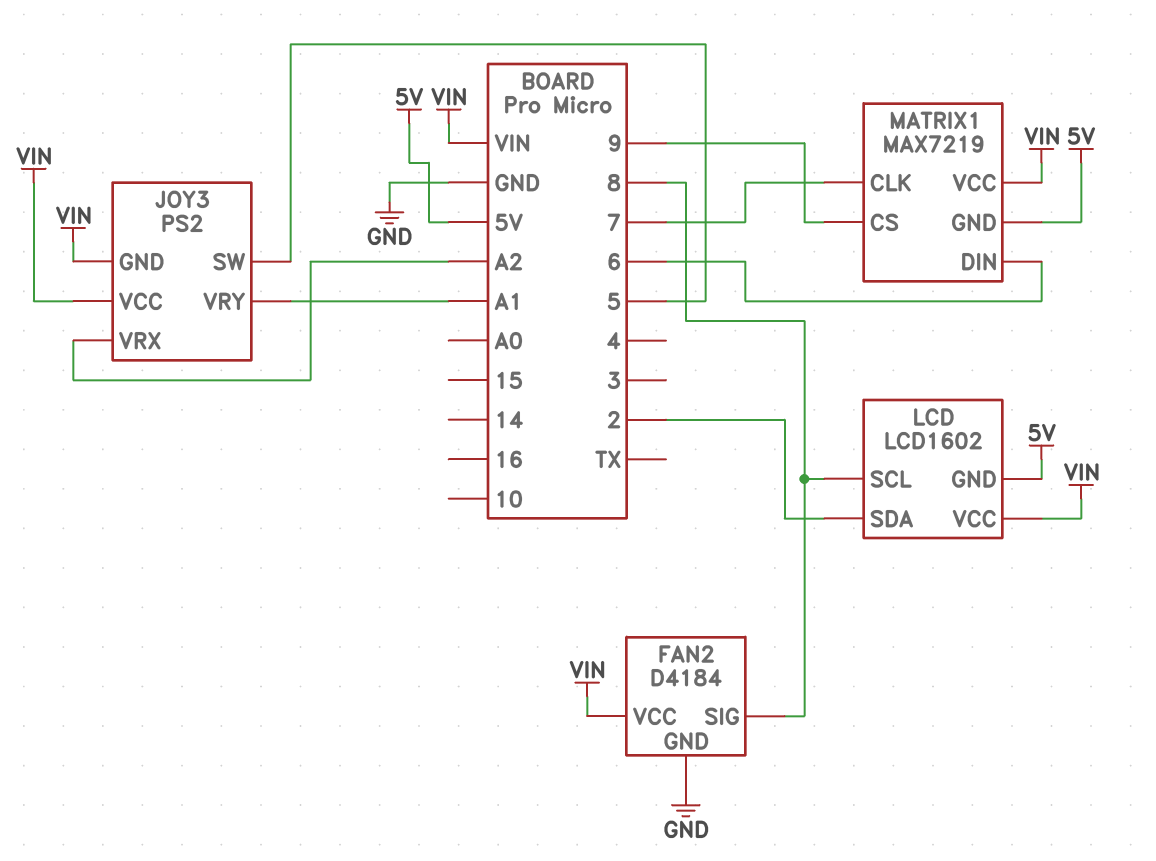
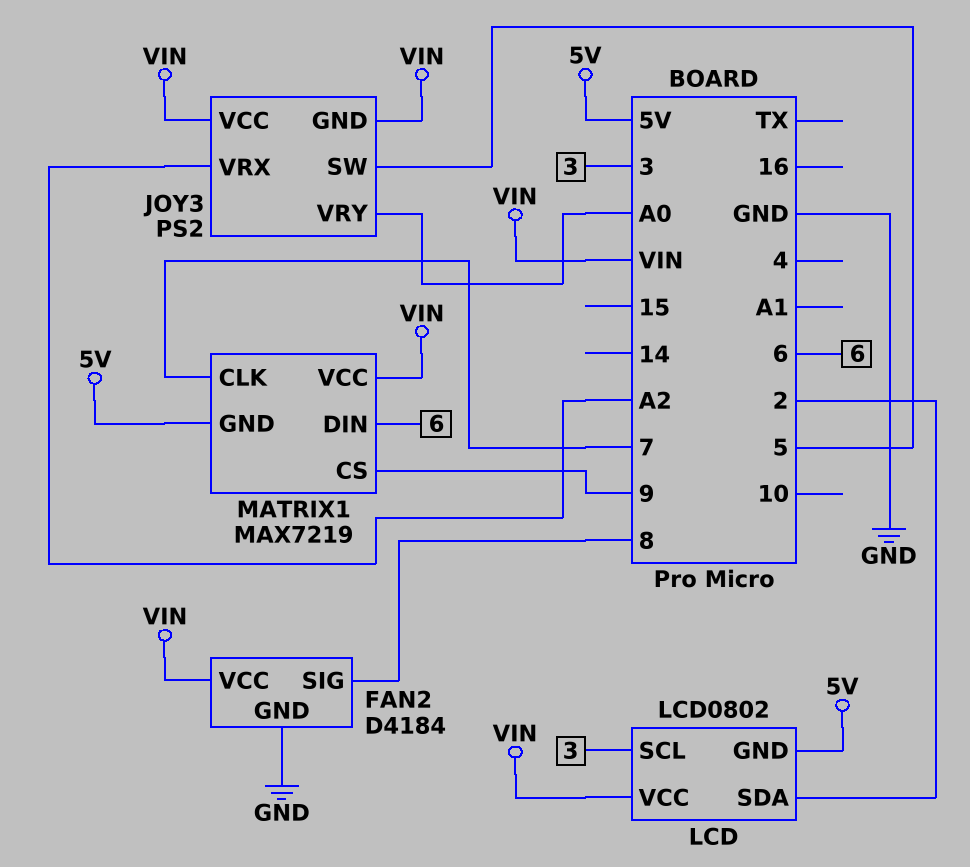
JOY3 pin VRY: A1 -> A0
LCD: LCD1602 -> LCD0802
LCD pin SCL: 8 -> 3

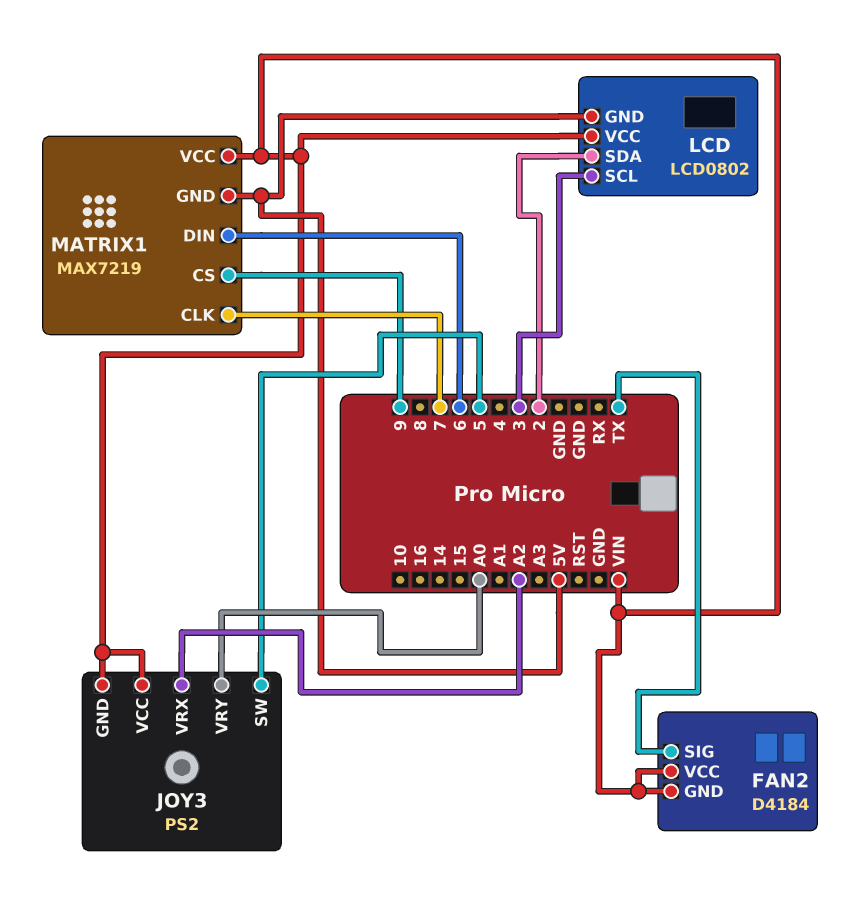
FAN2 pin GND: GND -> VIN
FAN2 pin SIG: 8 -> TX

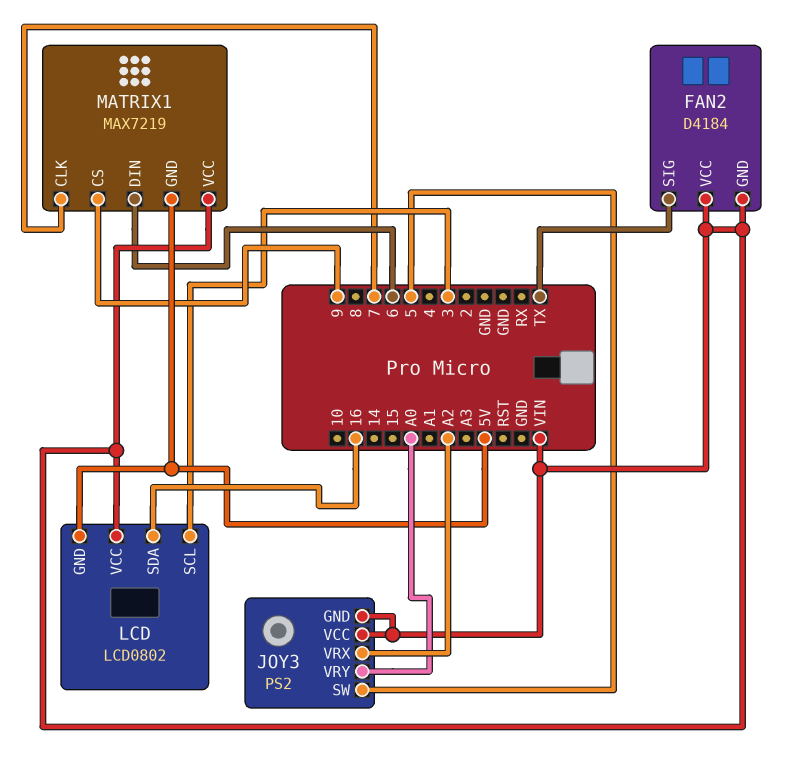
LCD pin SDA: 2 -> 16

